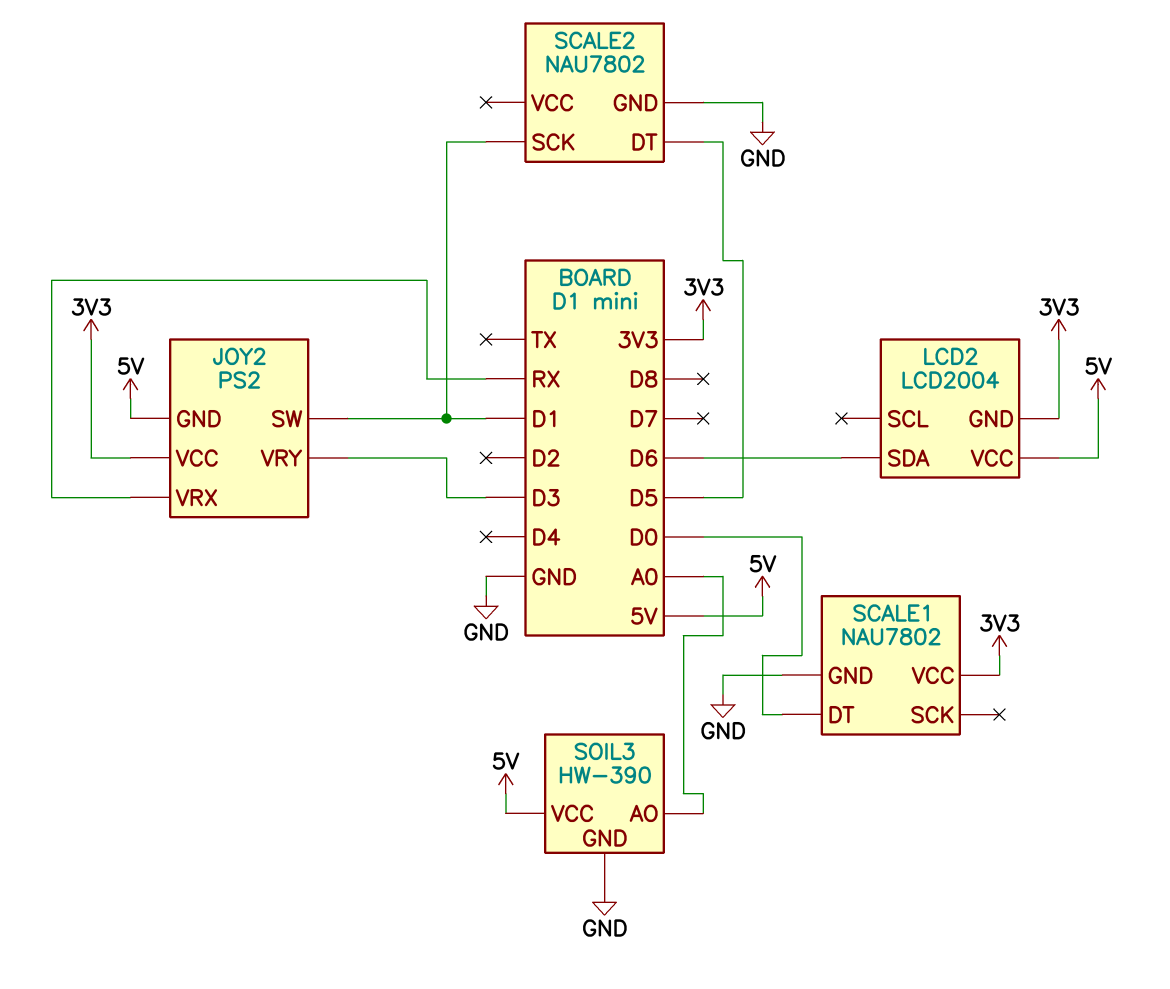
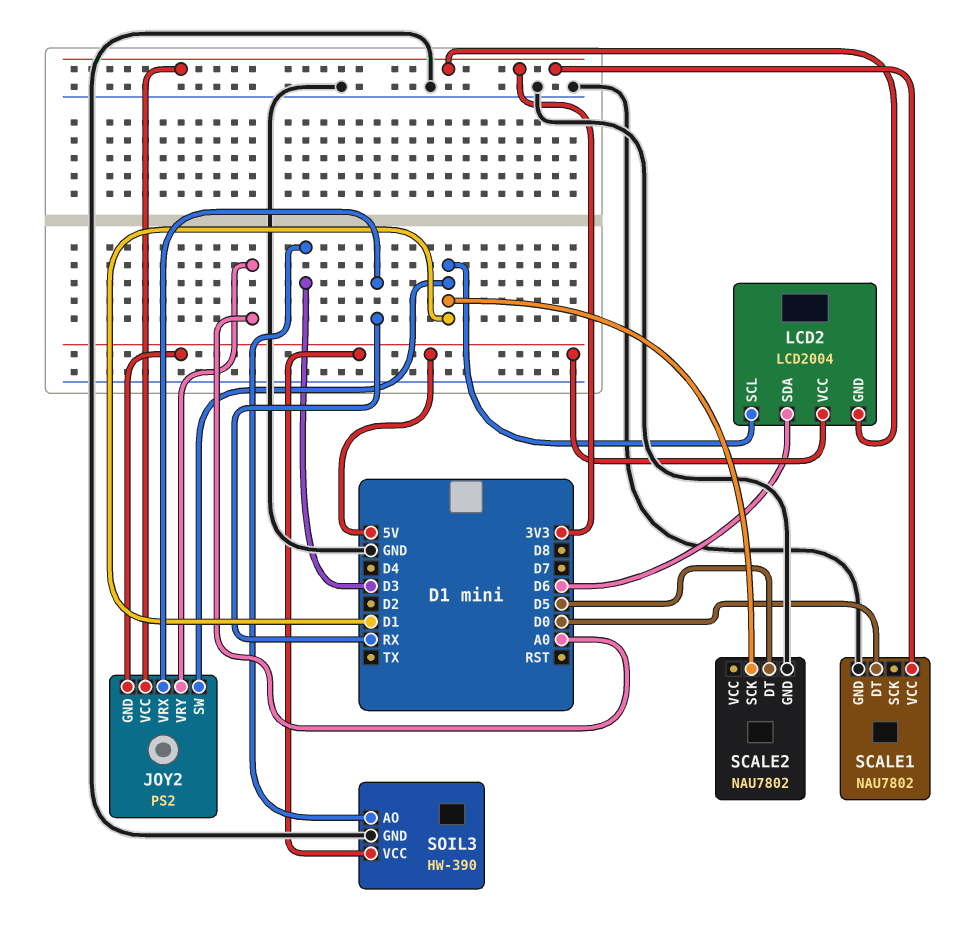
JOY2 pin VRY: D3 -> A0
LCD2 pin SCL: none -> D1
SOIL3 pin AO: A0 -> D3

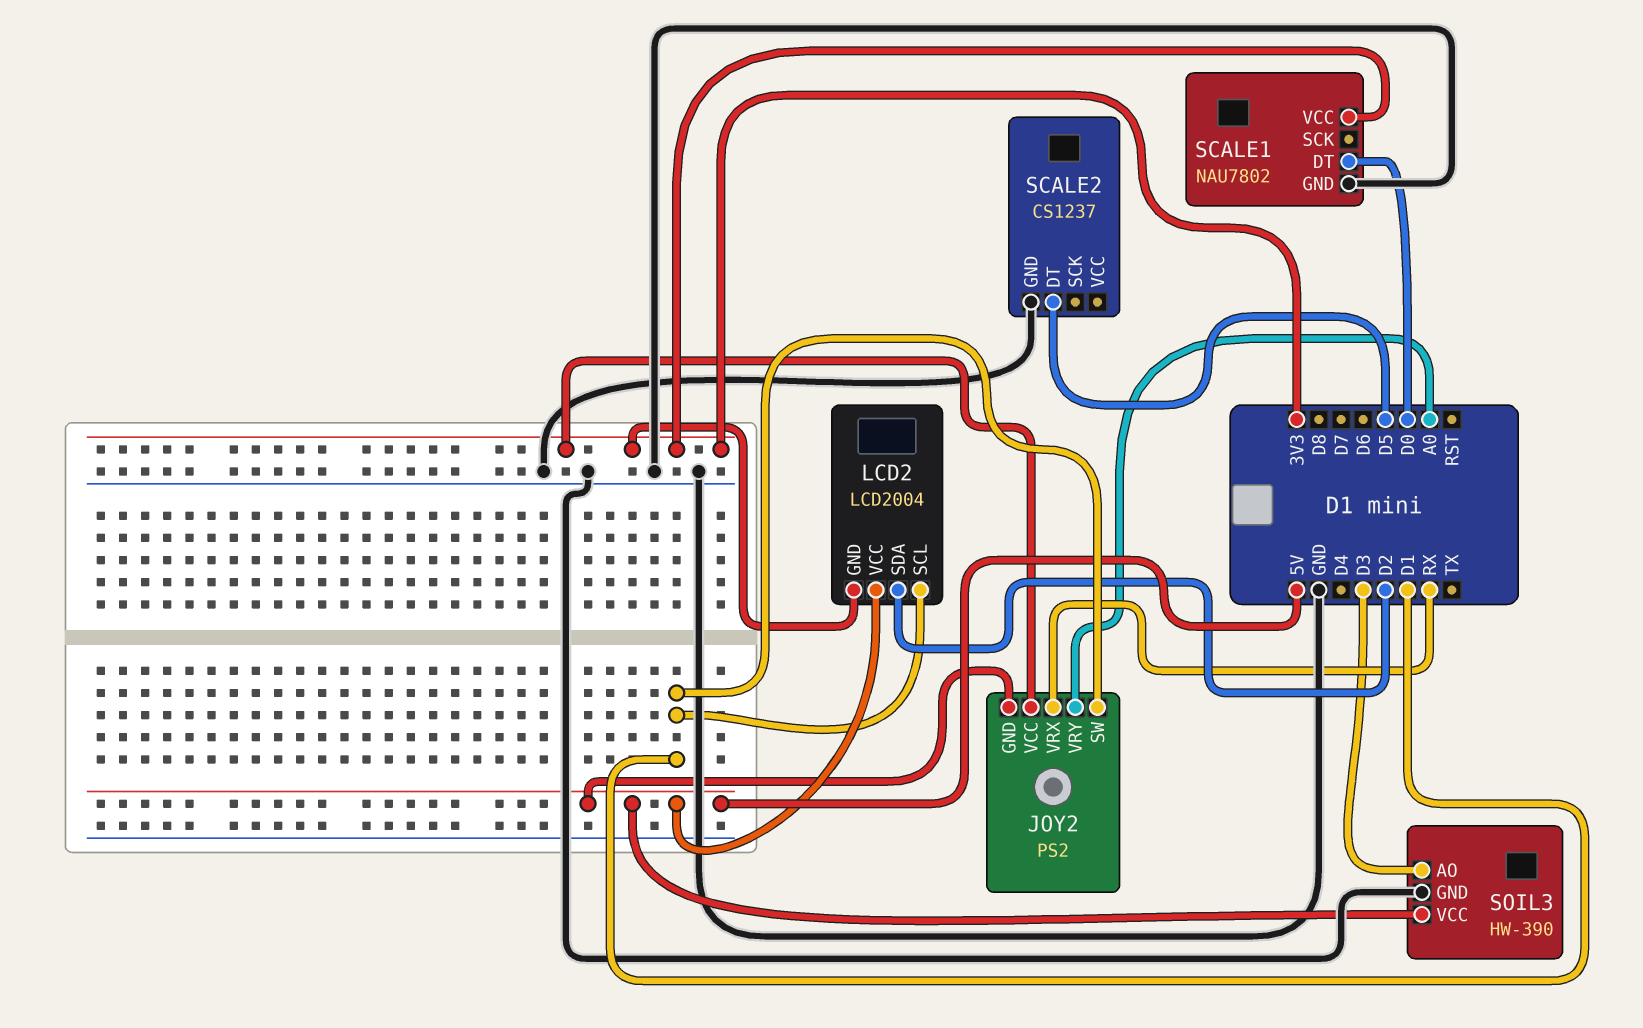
LCD2 pin SDA: D6 -> D2
SCALE2: NAU7802 -> CS1237
SCALE2 pin SCK: D1 -> none

